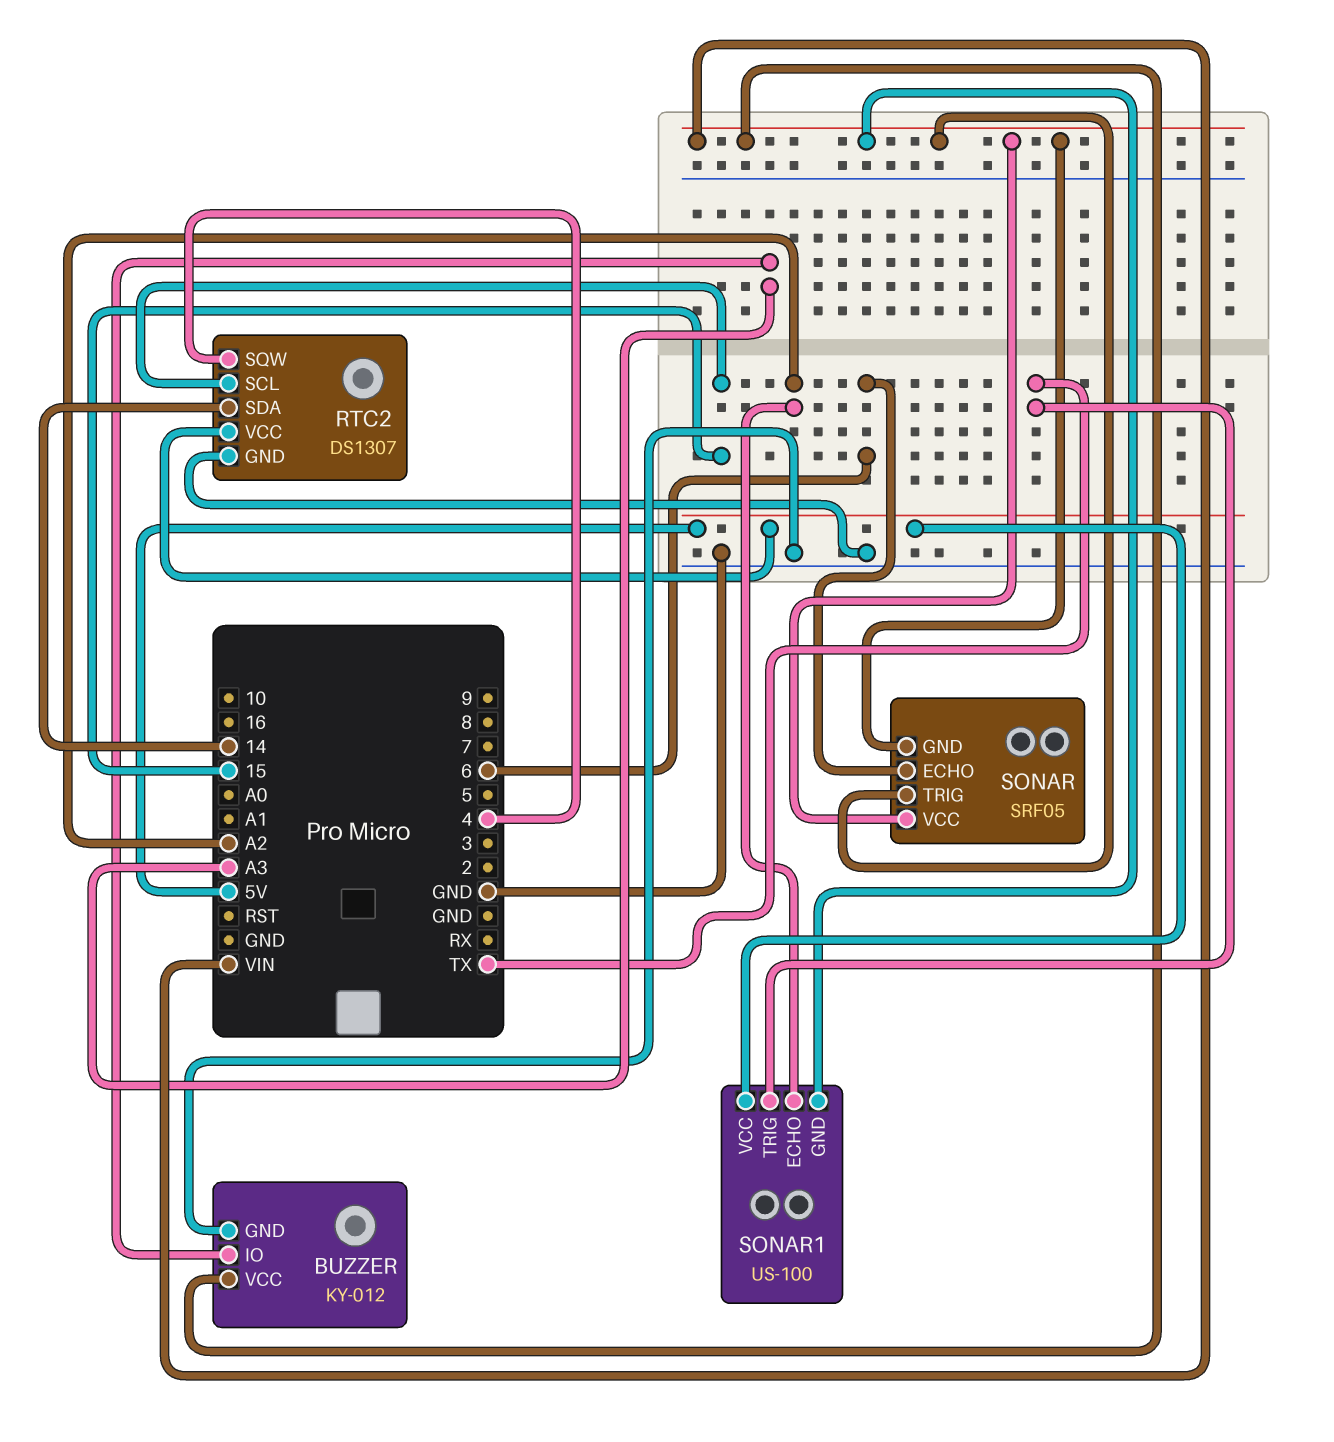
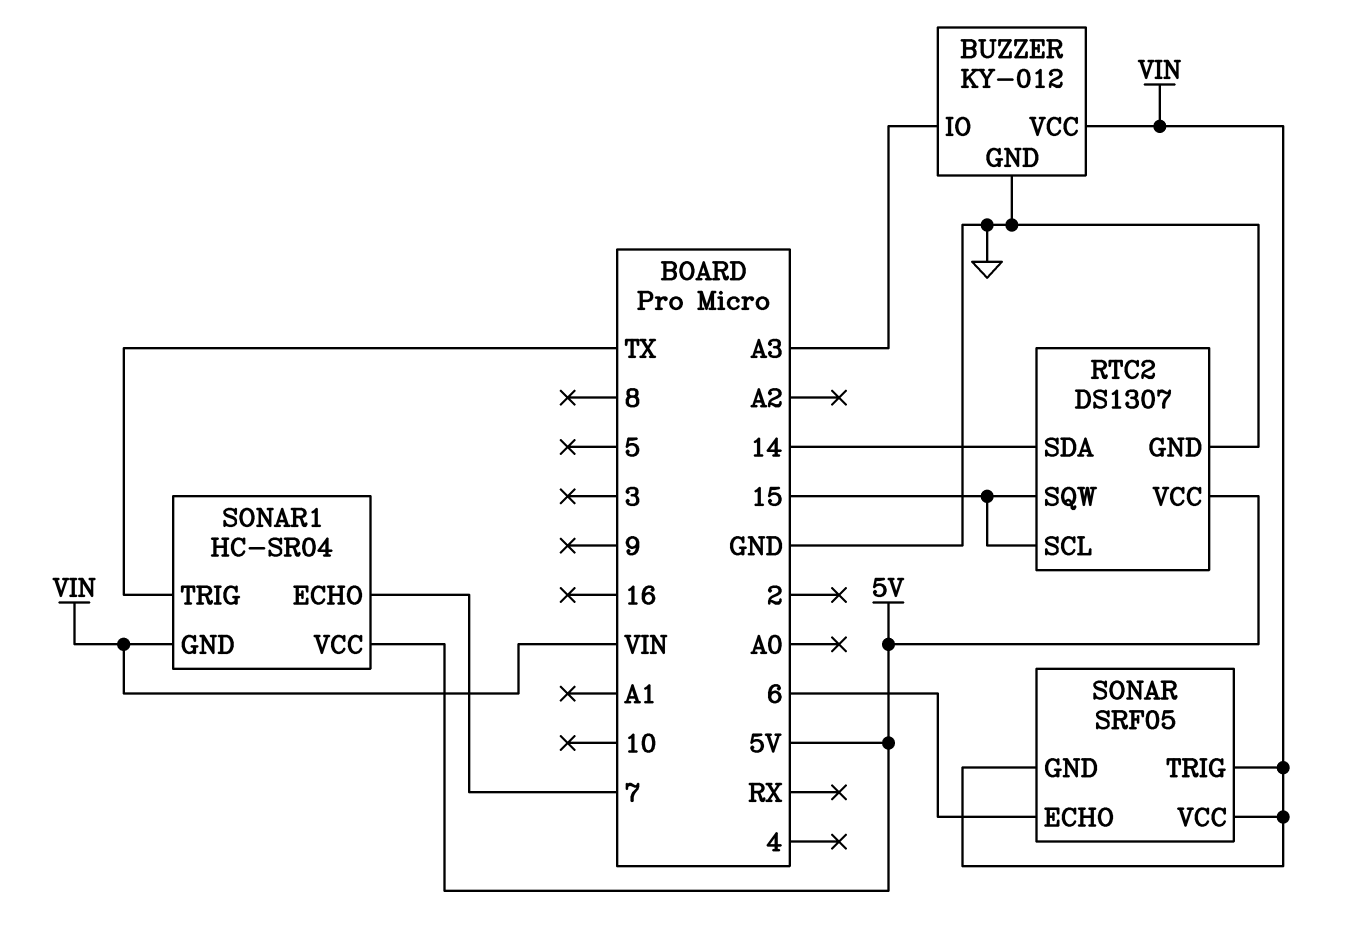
RTC2 pin SQW: 4 -> 15
SONAR1: US-100 -> HC-SR04
SONAR1 pin ECHO: A2 -> 7

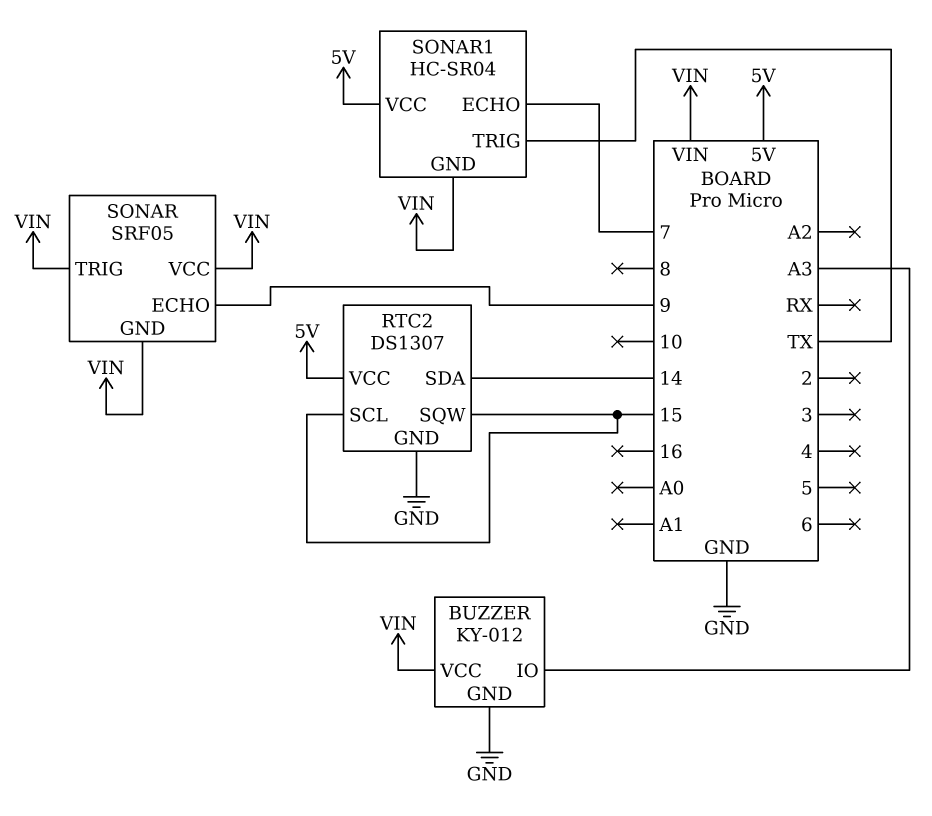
SONAR pin ECHO: 6 -> 9

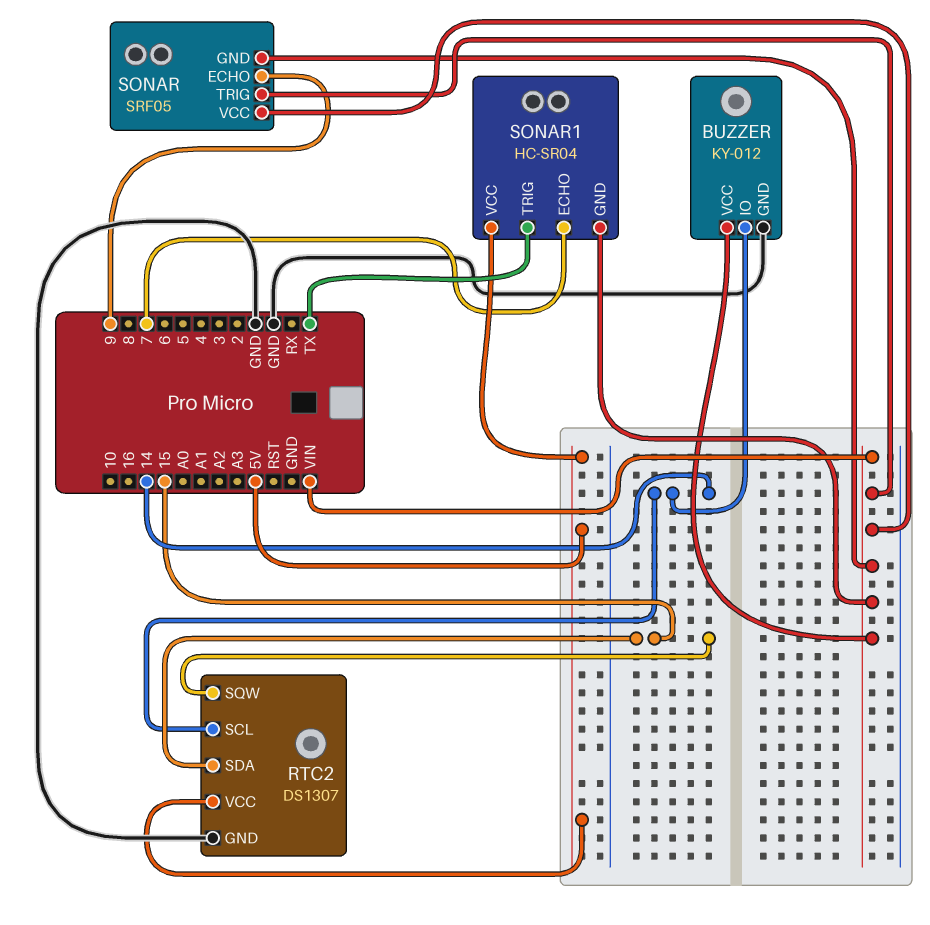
BUZZER pin IO: A3 -> 14
RTC2 pin SCL: 15 -> 14
RTC2 pin SDA: 14 -> 15

